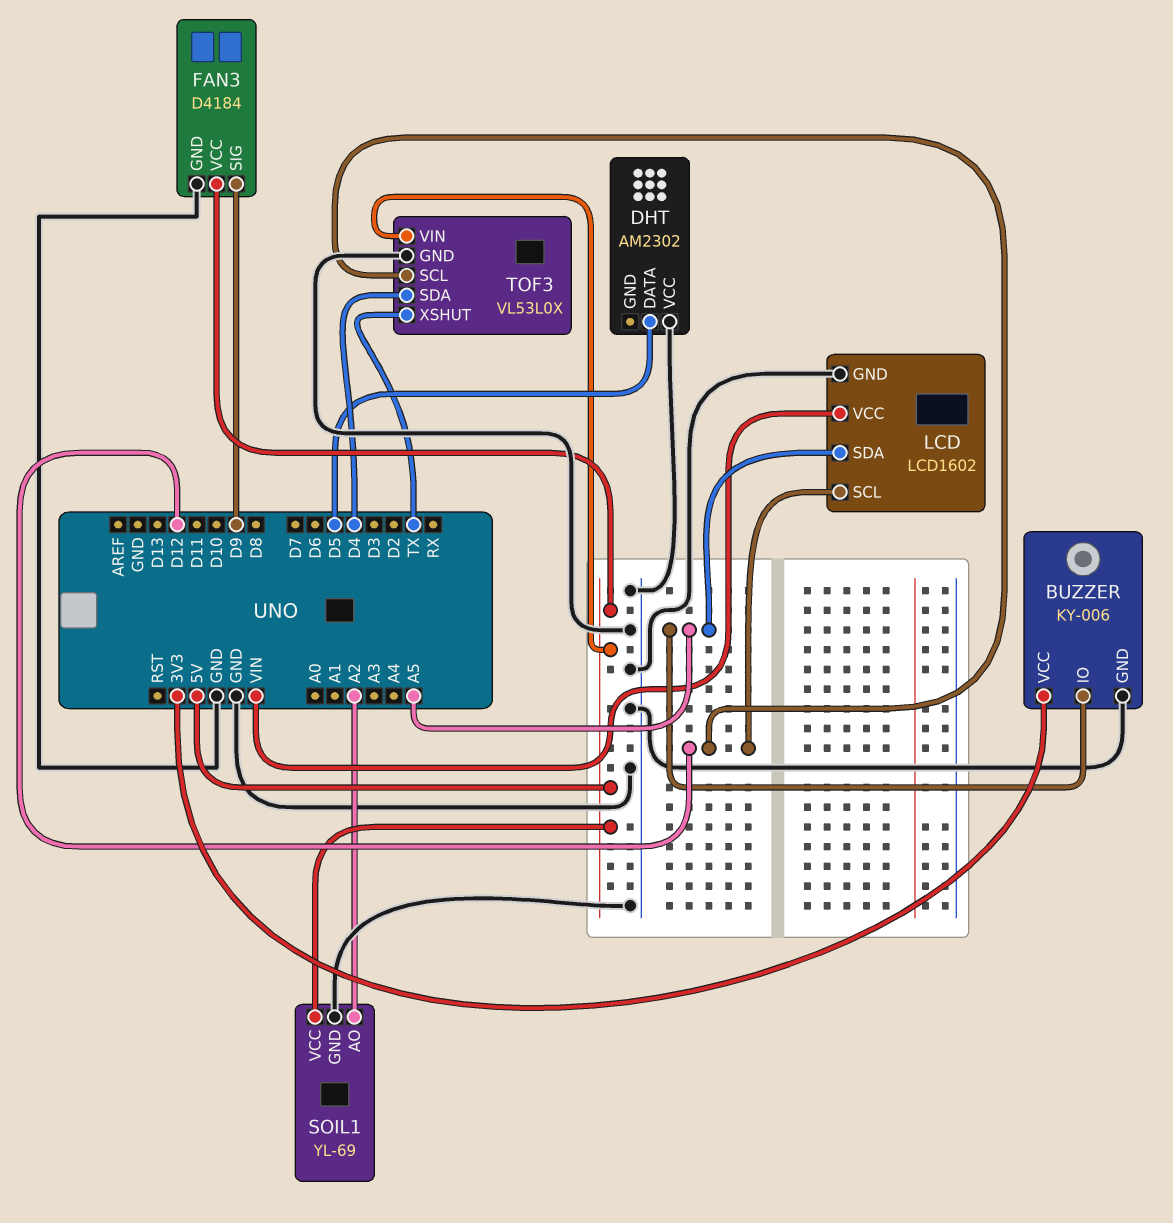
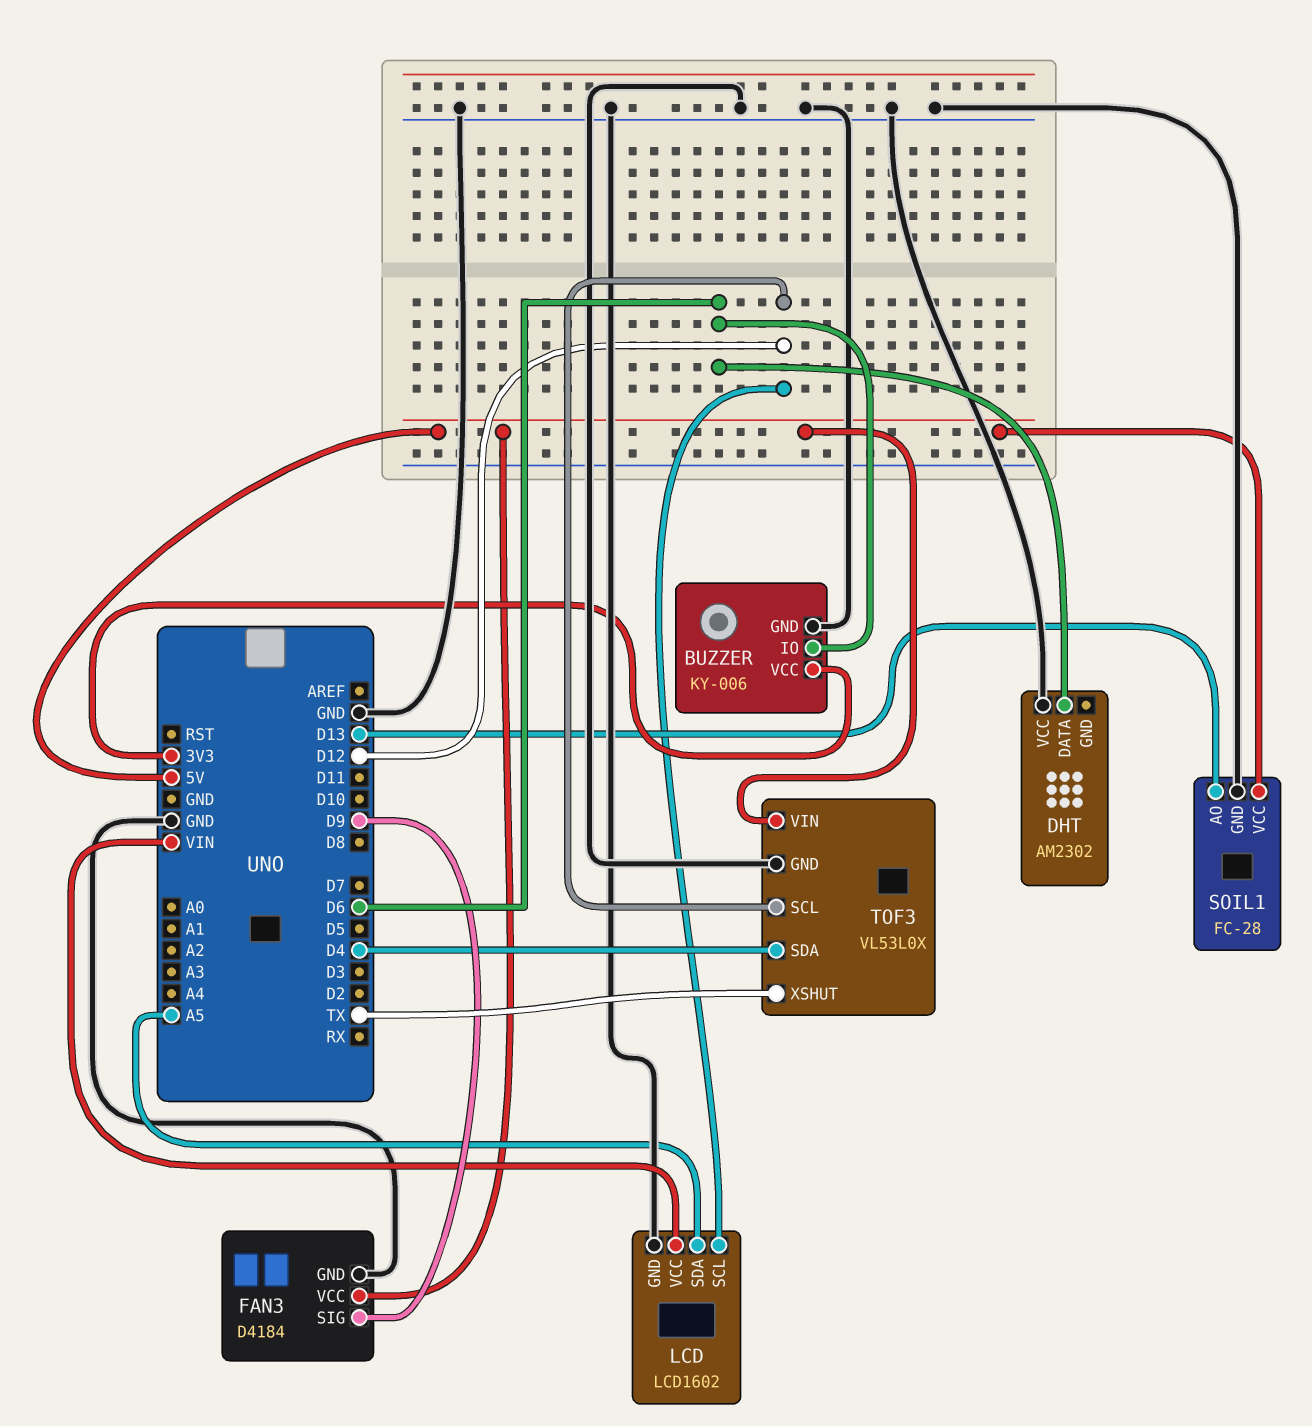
BUZZER pin IO: A5 -> D6
DHT pin DATA: D5 -> D6
SOIL1: YL-69 -> FC-28
SOIL1 pin AO: A2 -> D13

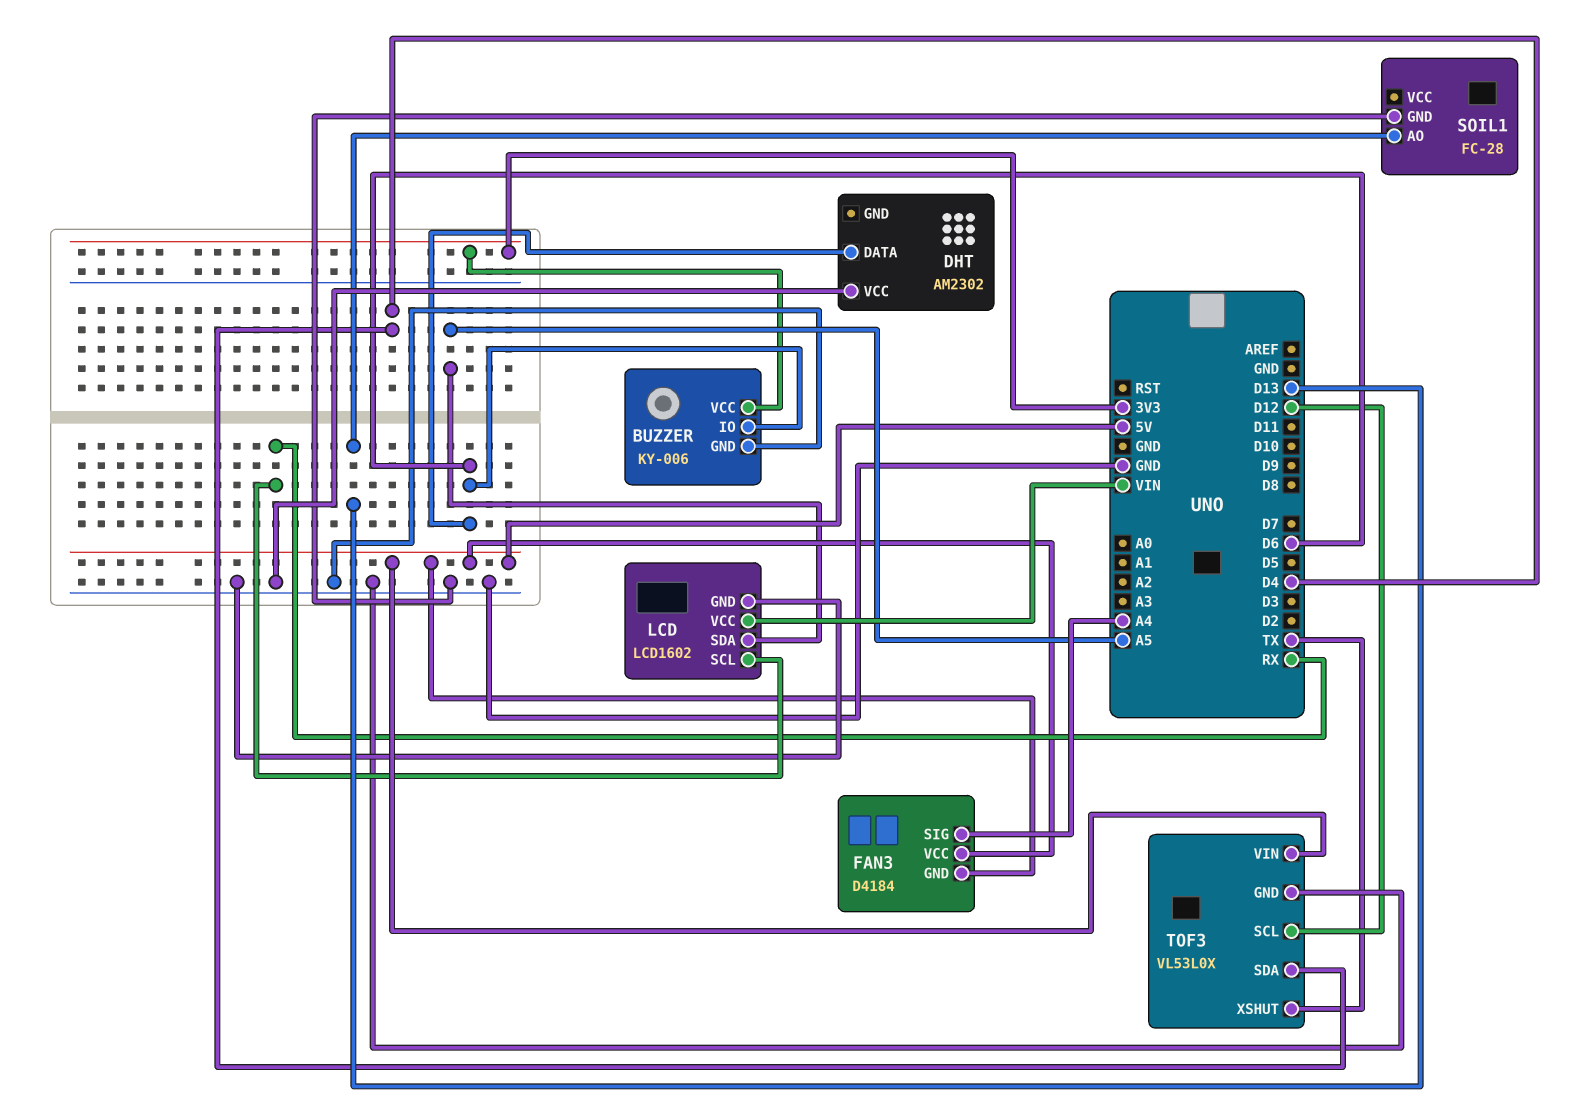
FAN3 pin GND: GND -> 5V
FAN3 pin SIG: D9 -> A4
LCD pin SCL: D12 -> RX
SOIL1 pin VCC: 5V -> none

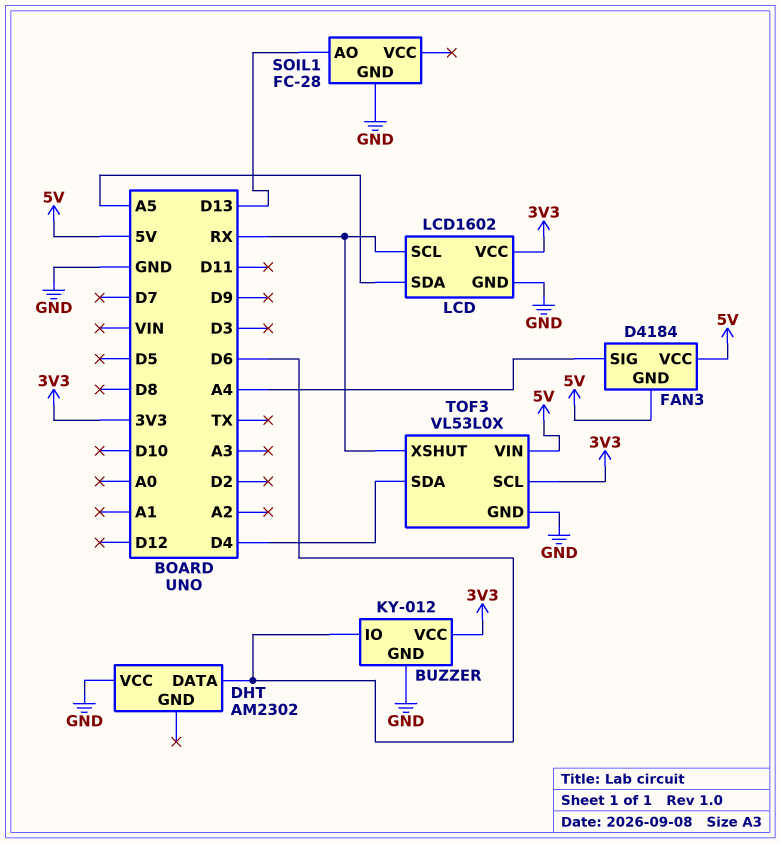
BUZZER: KY-006 -> KY-012
LCD pin VCC: VIN -> 3V3
TOF3 pin SCL: D12 -> 3V3
TOF3 pin XSHUT: TX -> RX

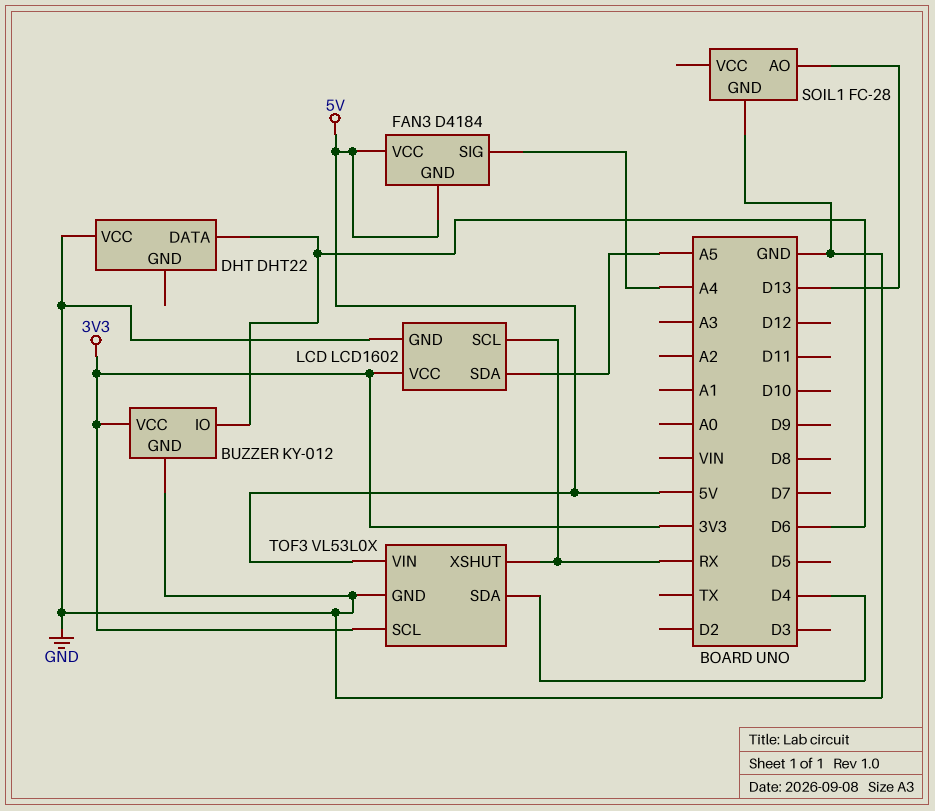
DHT: AM2302 -> DHT22

